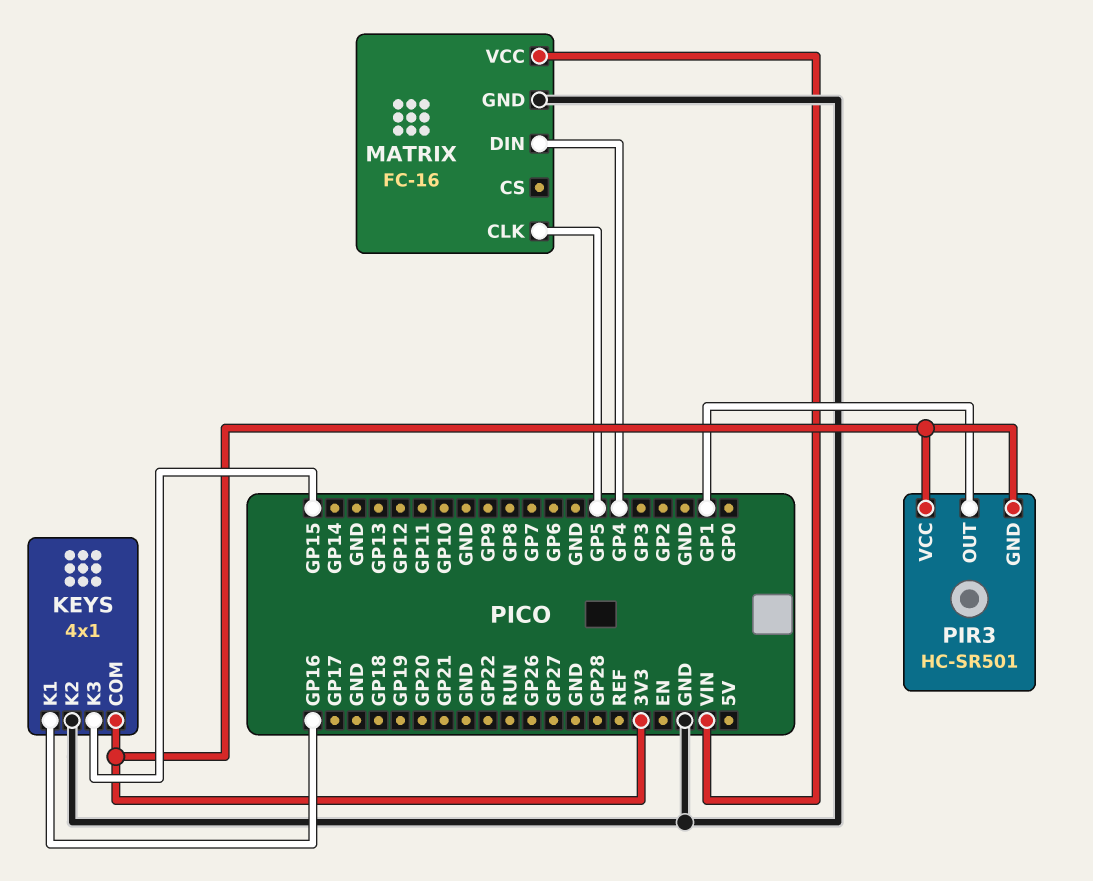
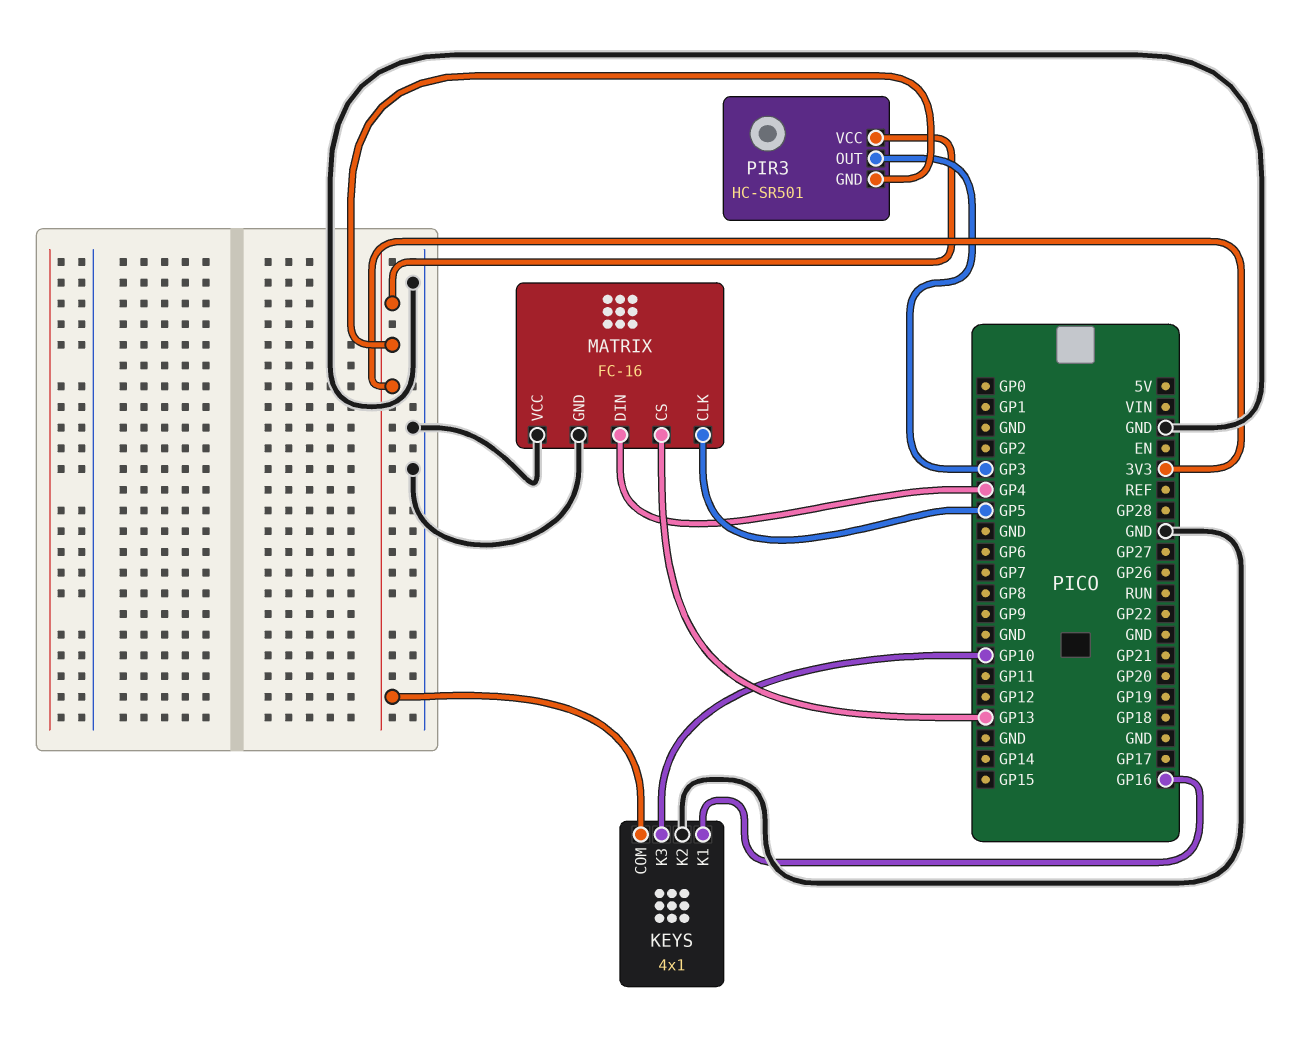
KEYS pin K3: GP15 -> GP10
MATRIX pin CS: none -> GP13
MATRIX pin VCC: VIN -> GND
PIR3 pin OUT: GP1 -> GP3

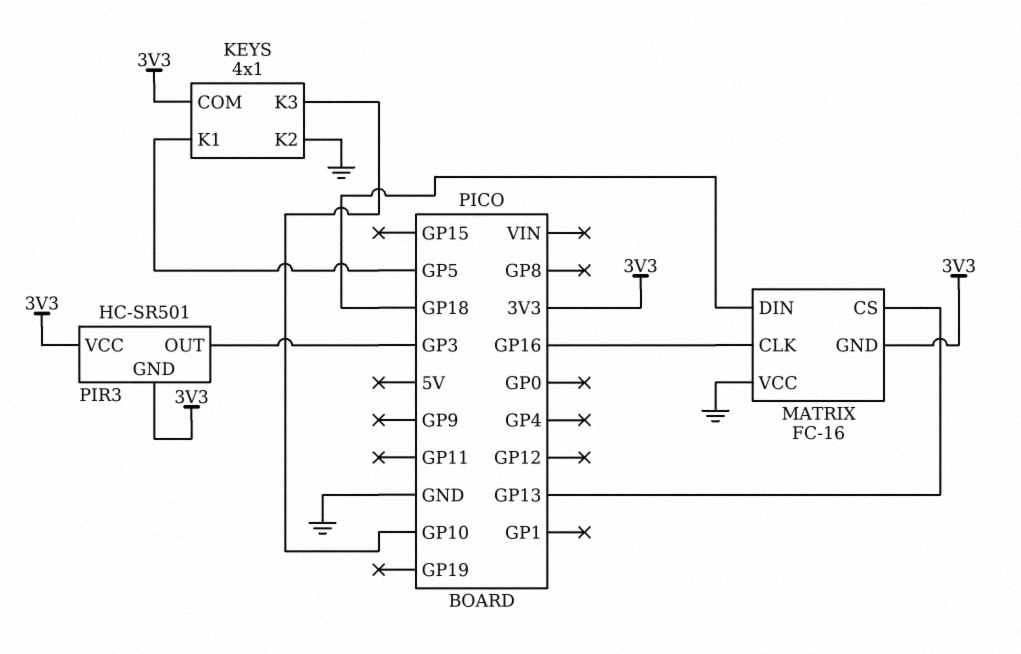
KEYS pin K1: GP16 -> GP5
MATRIX pin CLK: GP5 -> GP16
MATRIX pin DIN: GP4 -> GP18
MATRIX pin GND: GND -> 3V3

